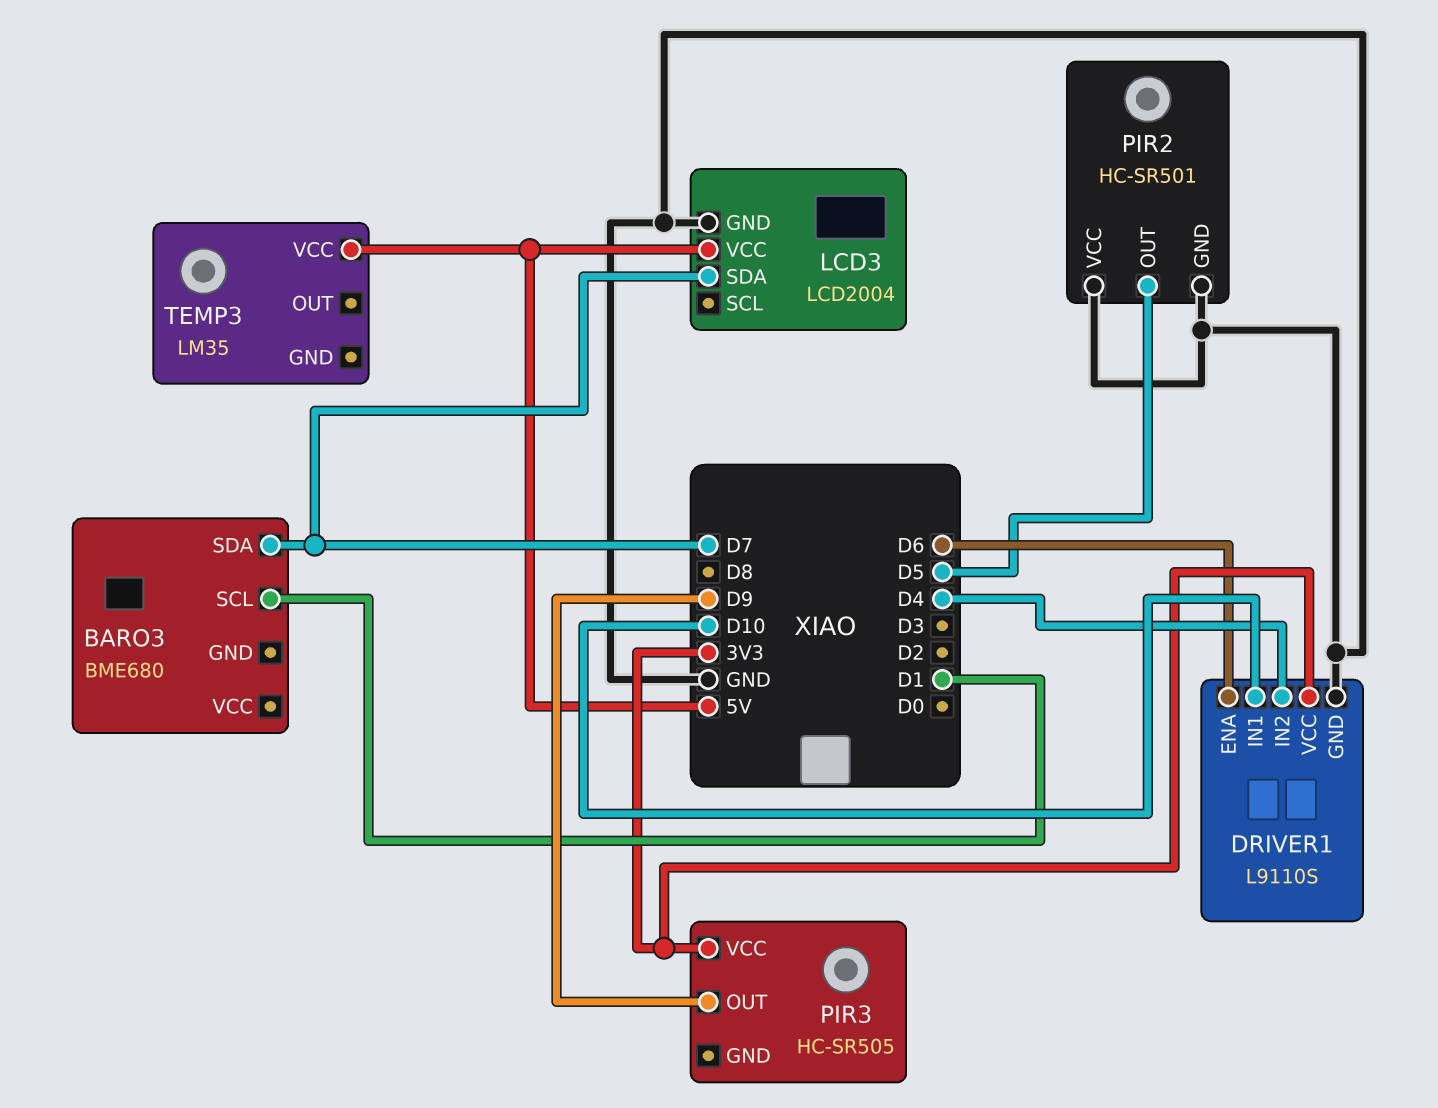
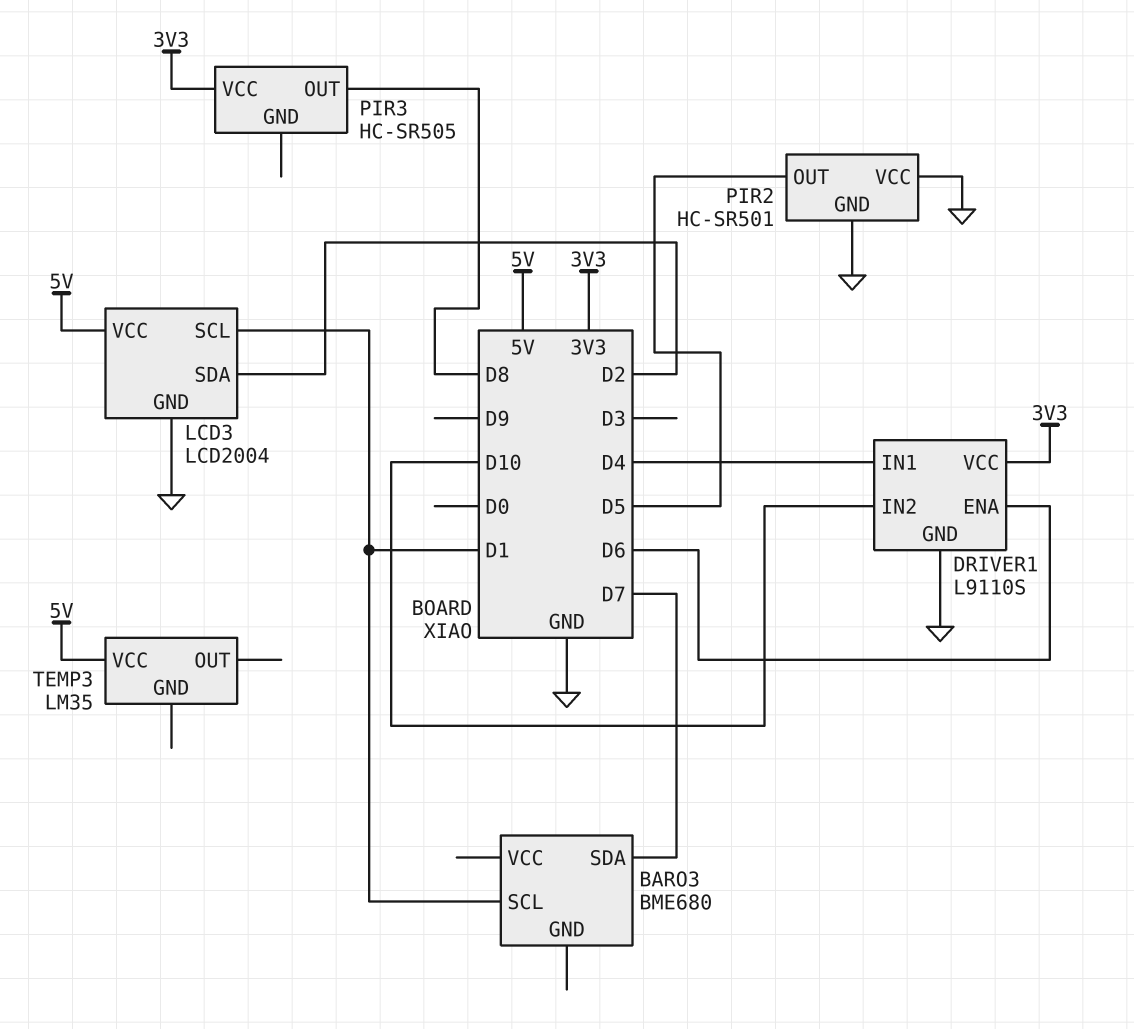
DRIVER1 pin IN1: D10 -> D4
DRIVER1 pin IN2: D4 -> D10
LCD3 pin SCL: none -> D1
LCD3 pin SDA: D7 -> D2
PIR3 pin OUT: D9 -> D8

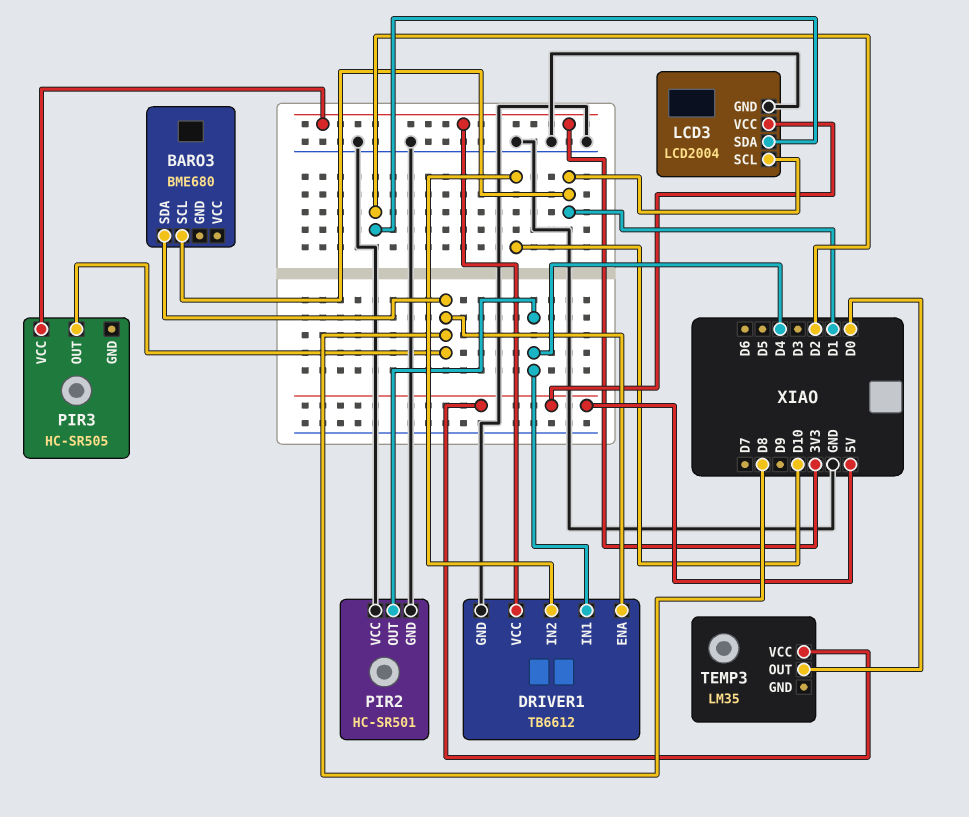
BARO3 pin SDA: D7 -> D8
DRIVER1: L9110S -> TB6612
DRIVER1 pin ENA: D6 -> D8
PIR2 pin OUT: D5 -> D4
TEMP3 pin OUT: none -> D0

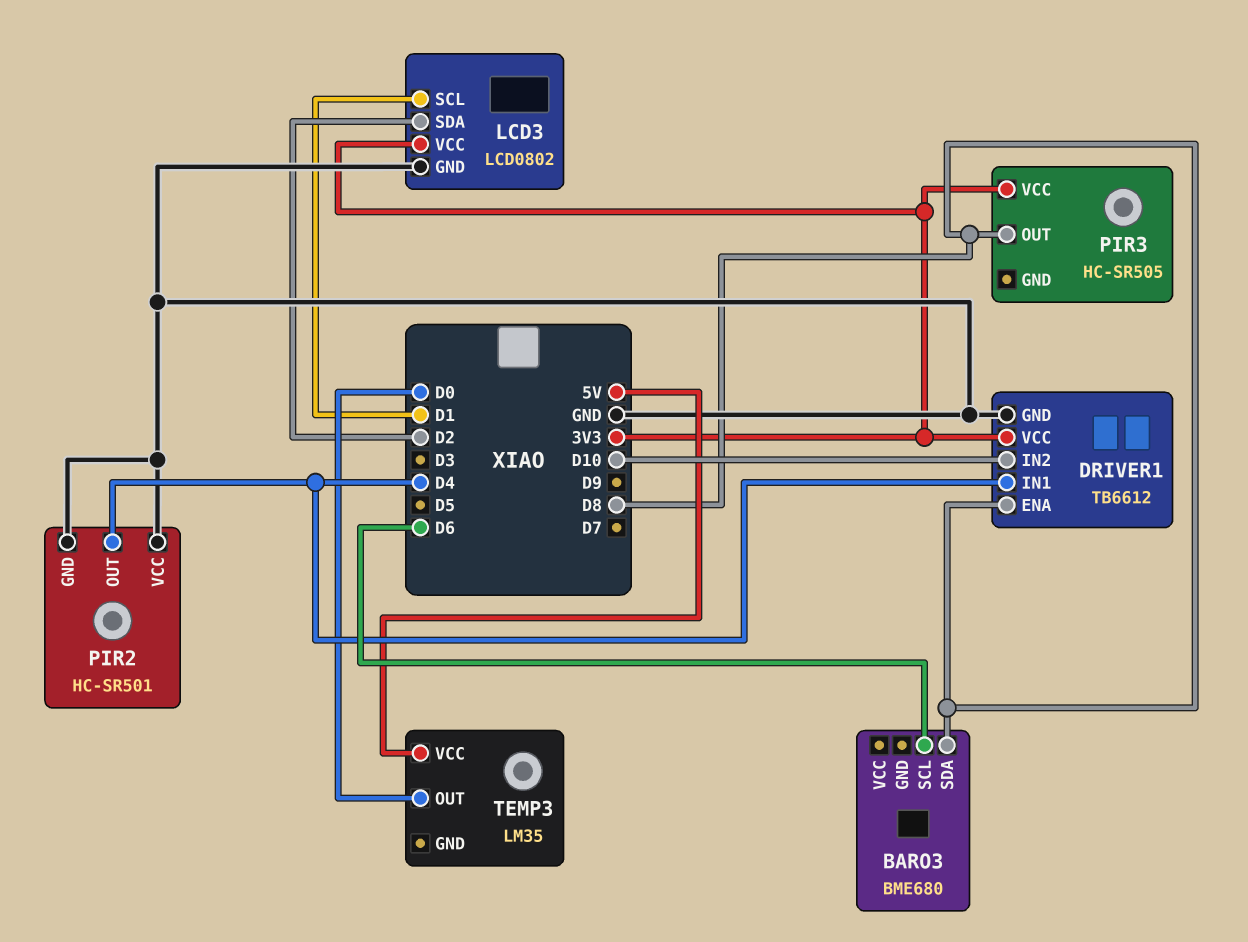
BARO3 pin SCL: D1 -> D6
LCD3: LCD2004 -> LCD0802
LCD3 pin VCC: 5V -> 3V3

